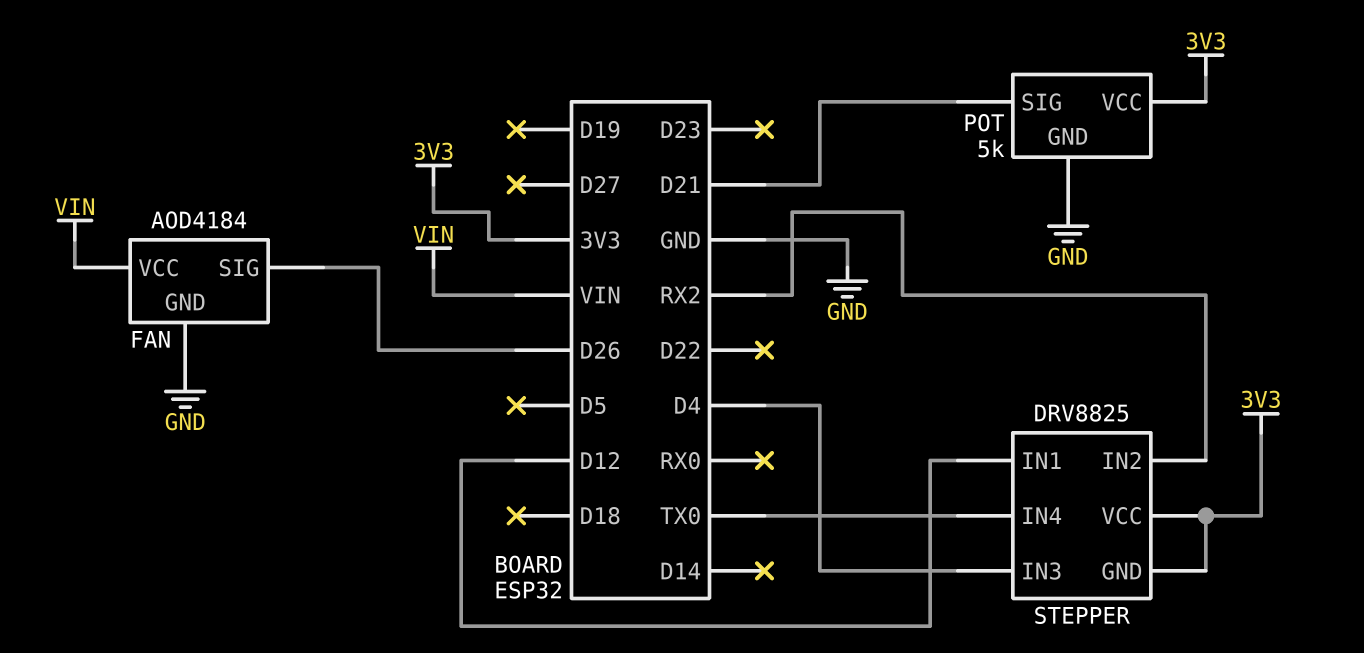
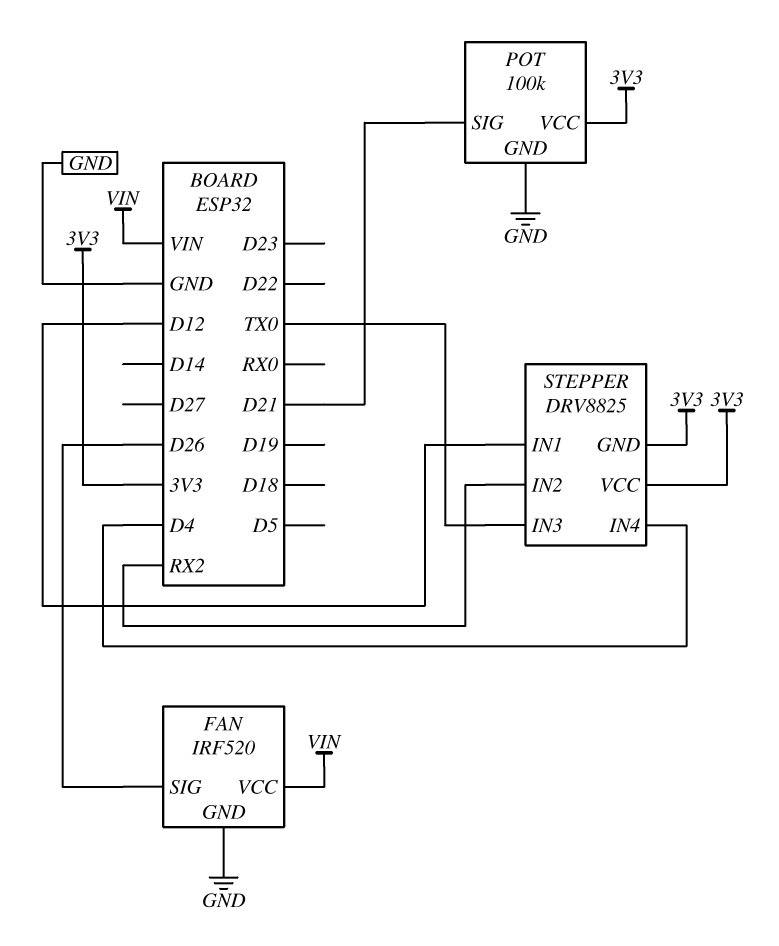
FAN: AOD4184 -> IRF520
POT: 5k -> 100k
STEPPER pin IN3: D4 -> TX0
STEPPER pin IN4: TX0 -> D4

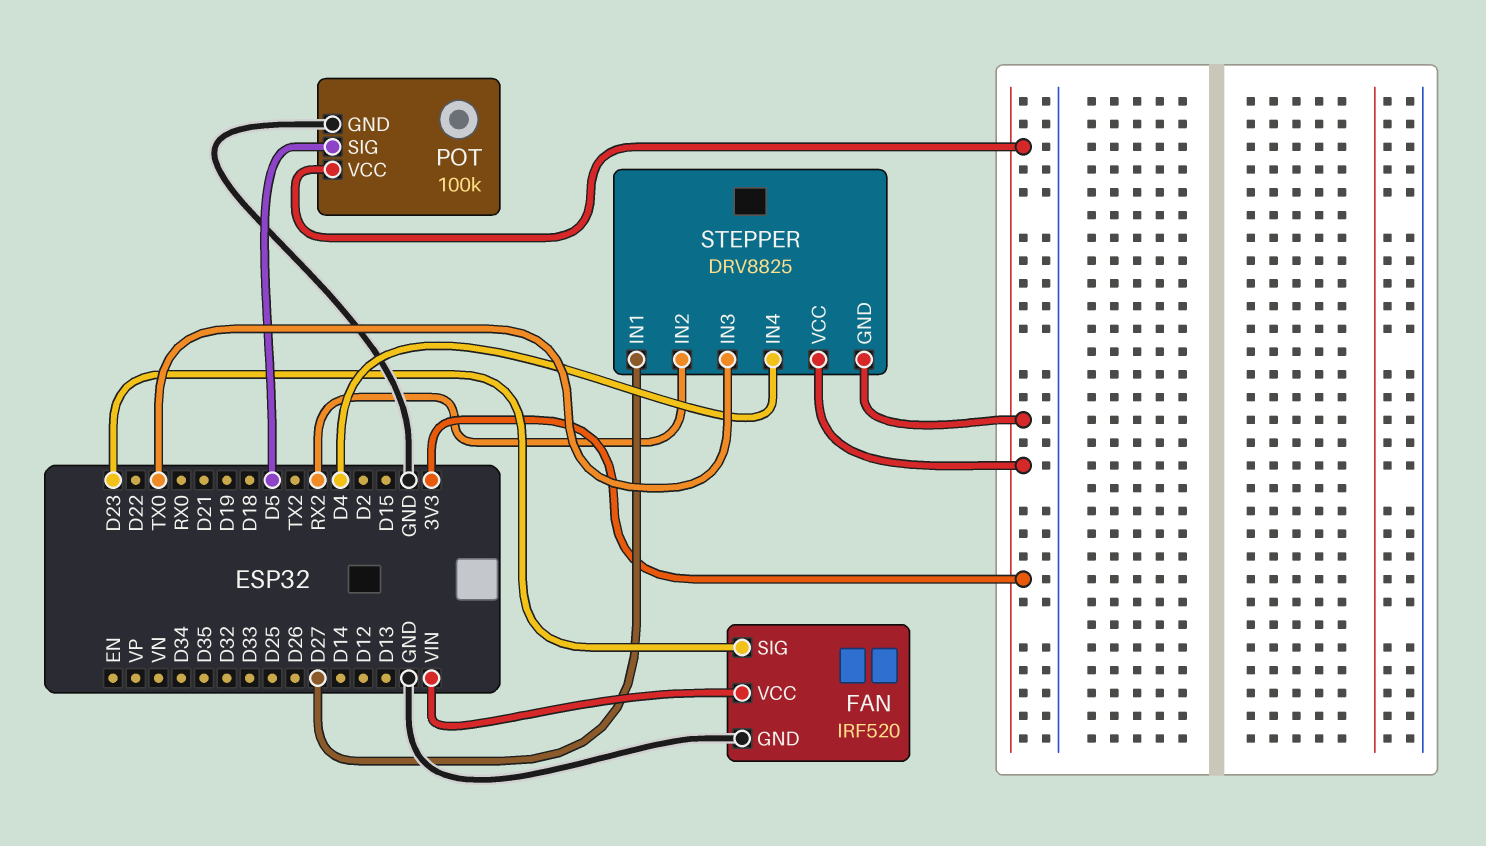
FAN pin SIG: D26 -> D23
POT pin SIG: D21 -> D5
STEPPER pin IN1: D12 -> D27

